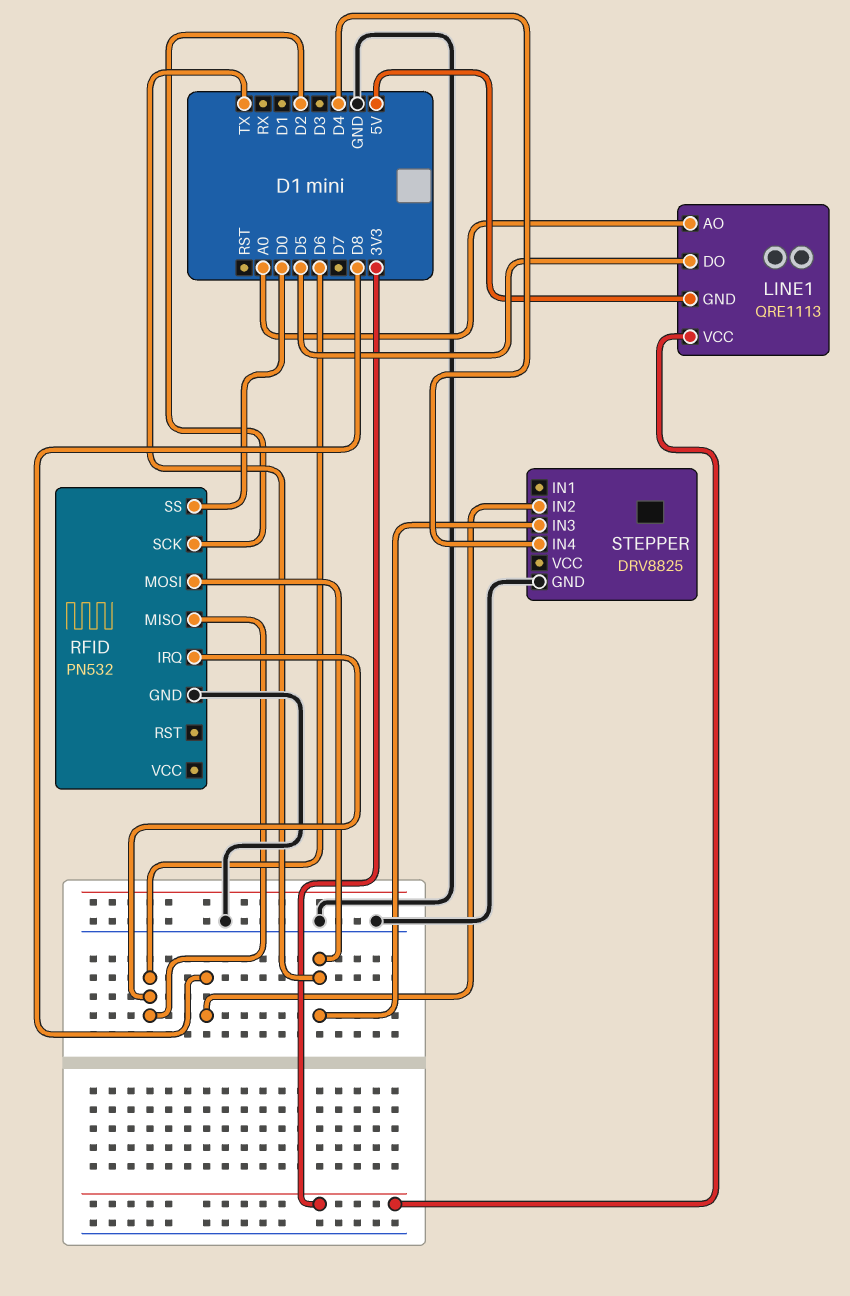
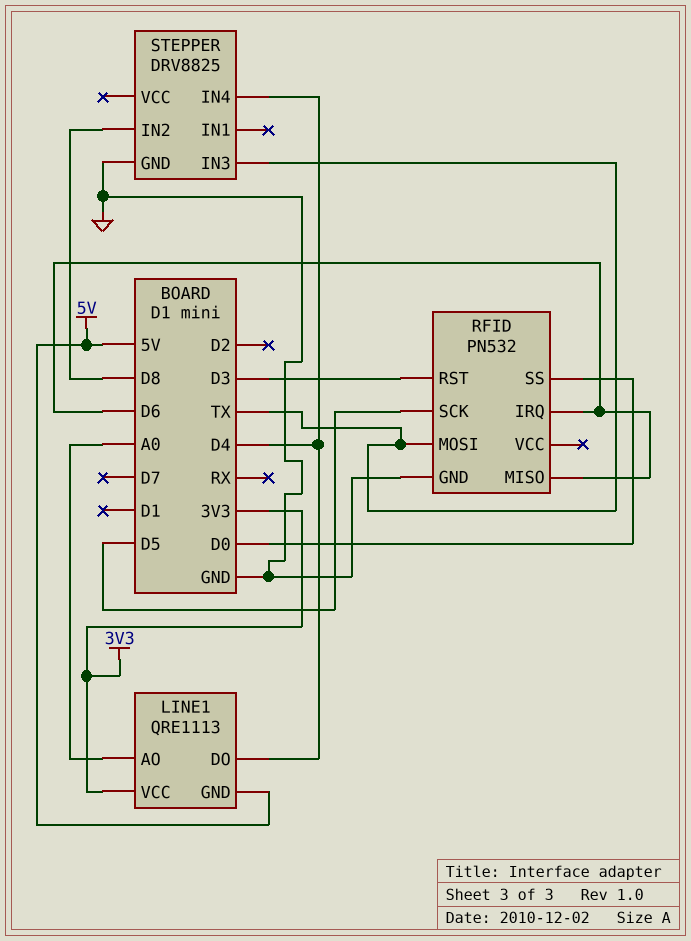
LINE1 pin DO: D5 -> D4
RFID pin RST: none -> D3
RFID pin SCK: D2 -> D5

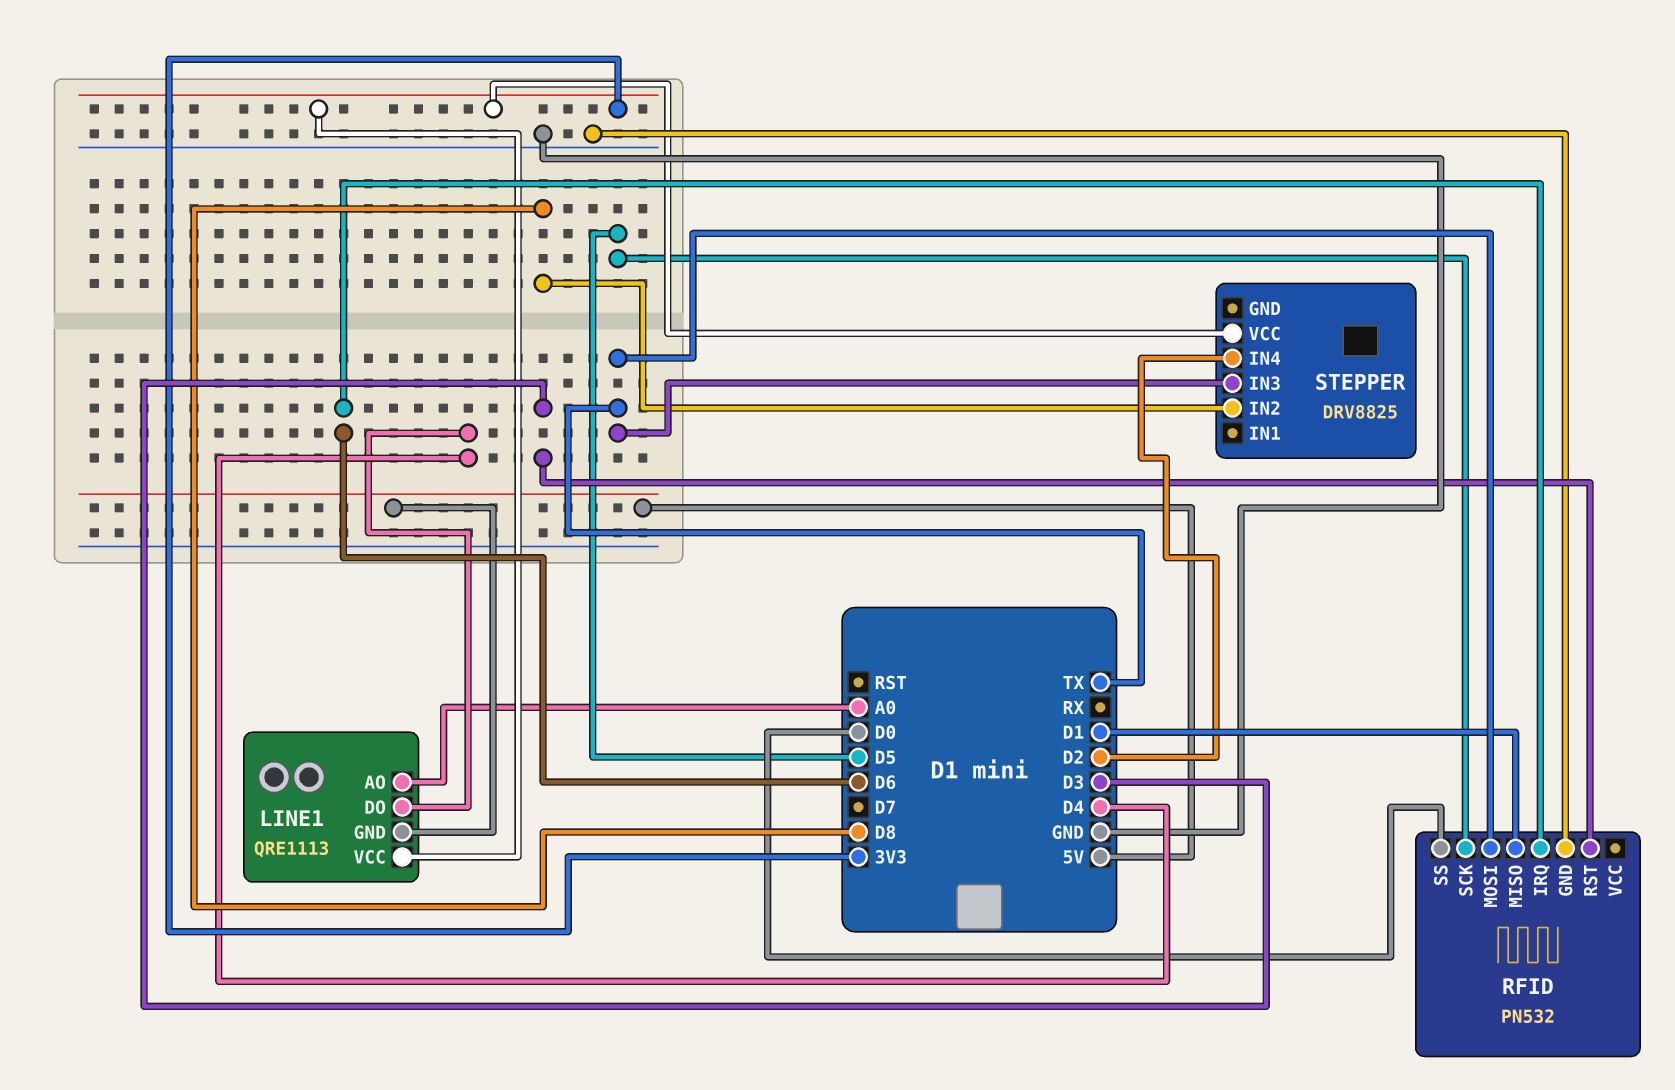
RFID pin MISO: D6 -> D1
STEPPER pin GND: GND -> none
STEPPER pin IN4: D4 -> D2
STEPPER pin VCC: none -> 3V3

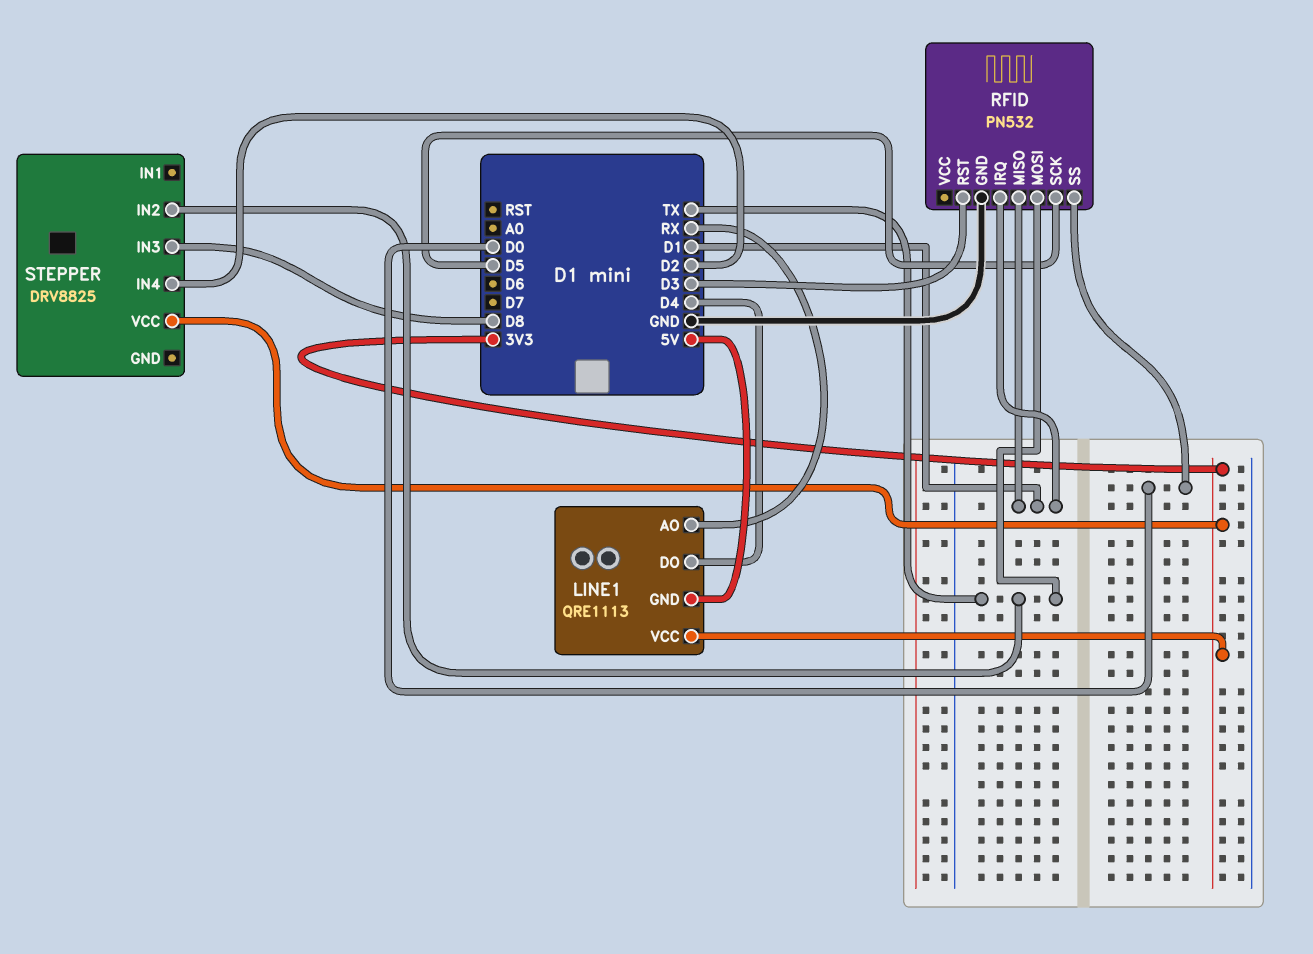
LINE1 pin AO: A0 -> RX
RFID pin IRQ: D6 -> D1
STEPPER pin IN2: D8 -> TX
STEPPER pin IN3: TX -> D8

